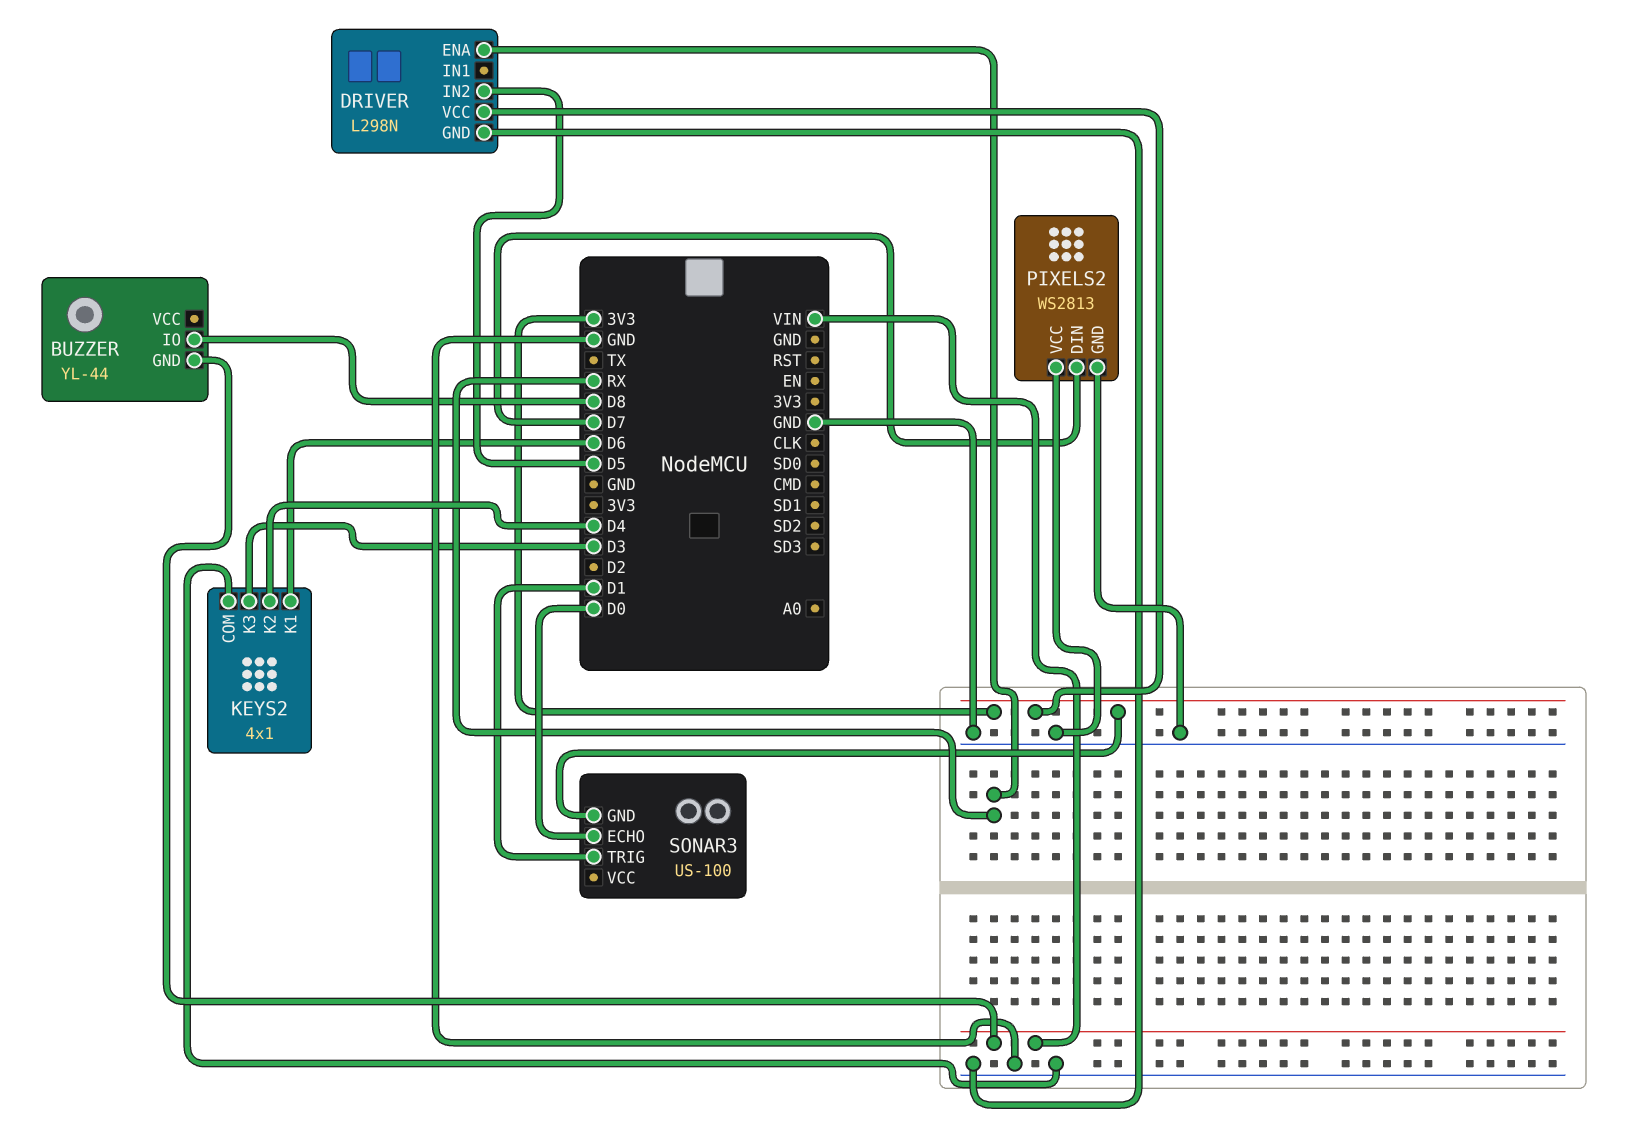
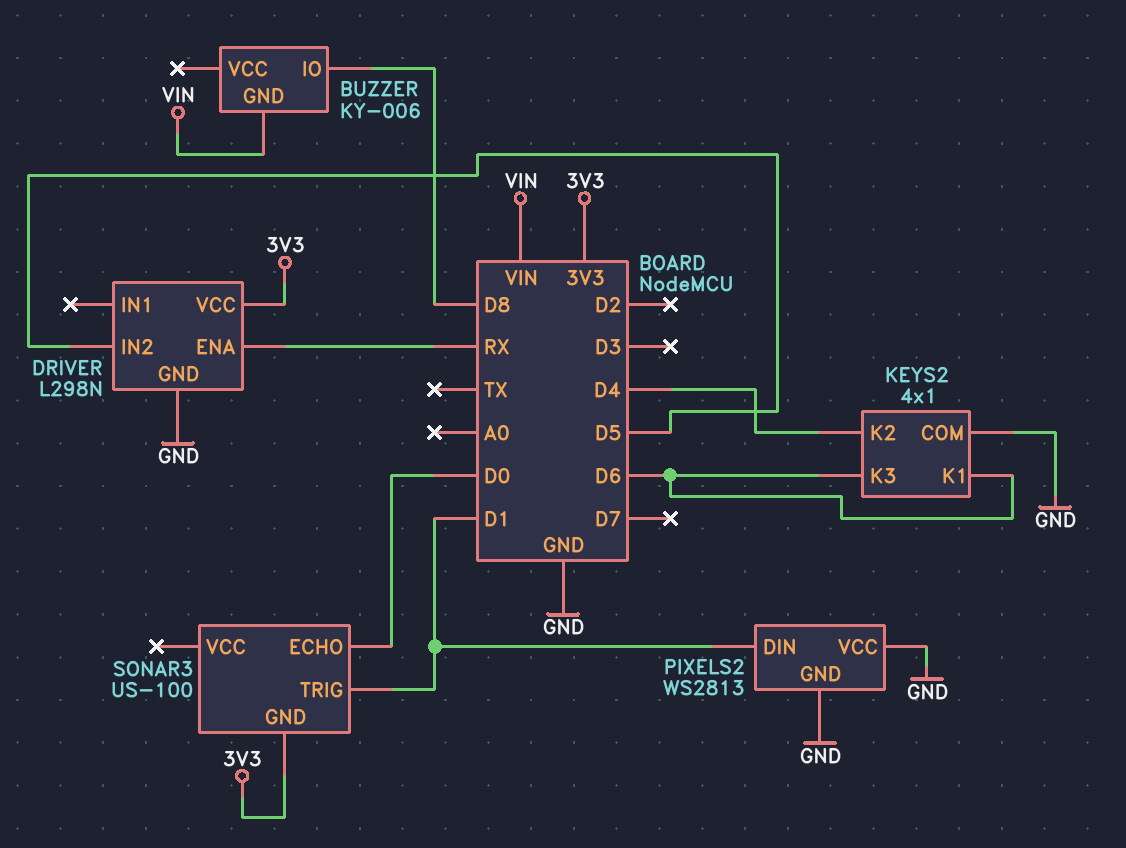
BUZZER: YL-44 -> KY-006
KEYS2 pin K3: D3 -> D6
PIXELS2 pin DIN: D7 -> D1

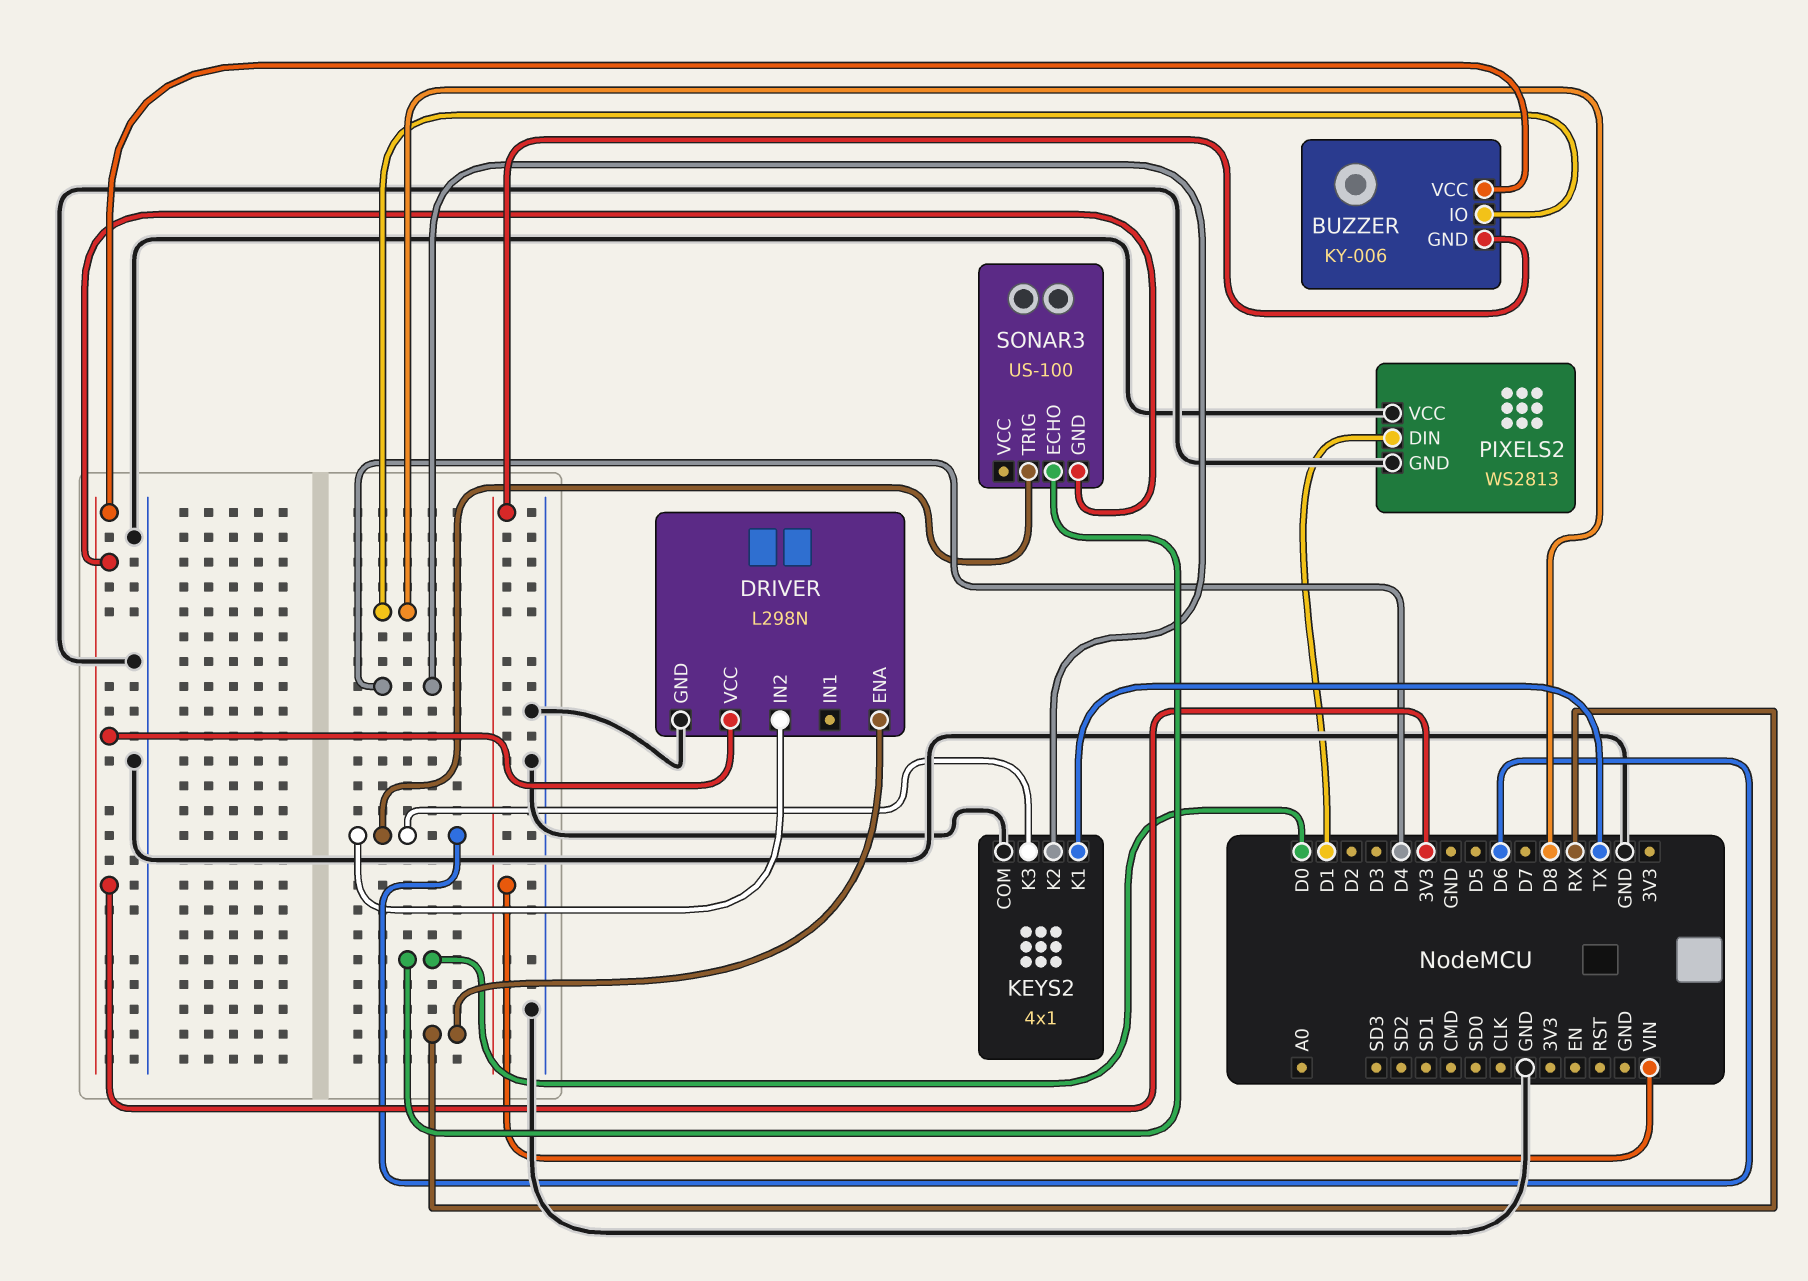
BUZZER pin VCC: none -> 3V3
DRIVER pin IN2: D5 -> D6
KEYS2 pin K1: D6 -> TX
SONAR3 pin TRIG: D1 -> D6

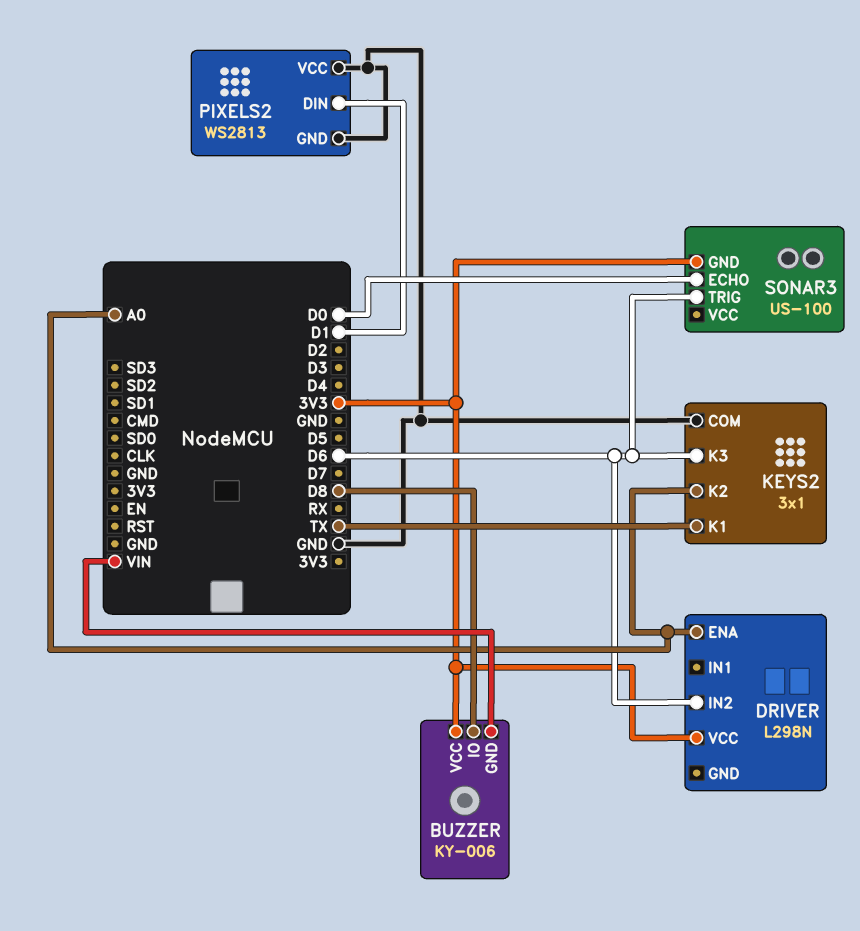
DRIVER pin ENA: RX -> A0
DRIVER pin GND: GND -> none
KEYS2: 4x1 -> 3x1
KEYS2 pin K2: D4 -> A0

